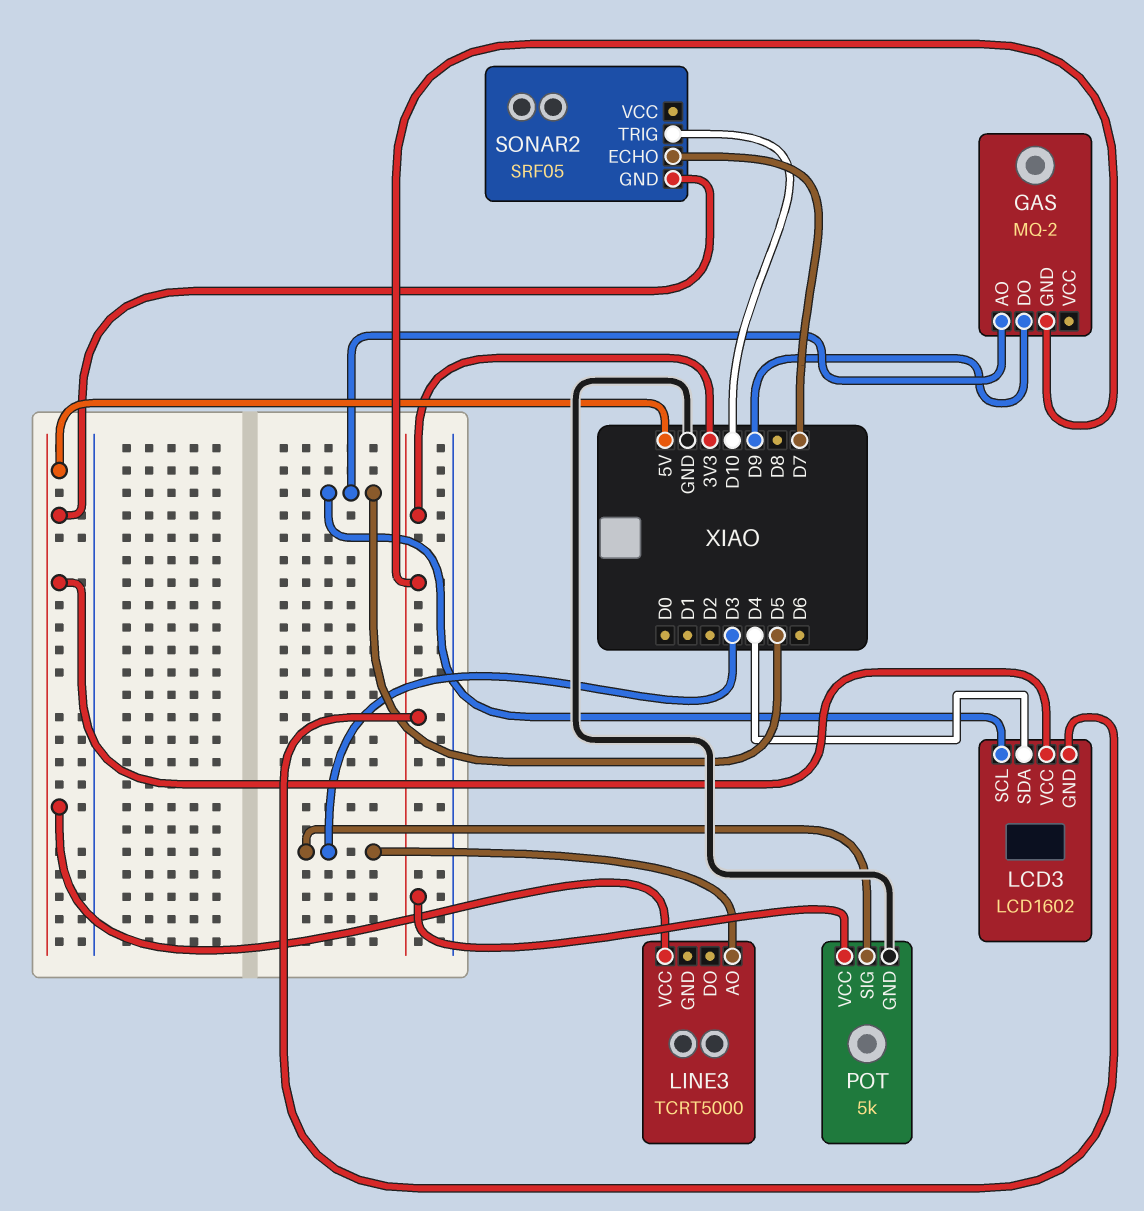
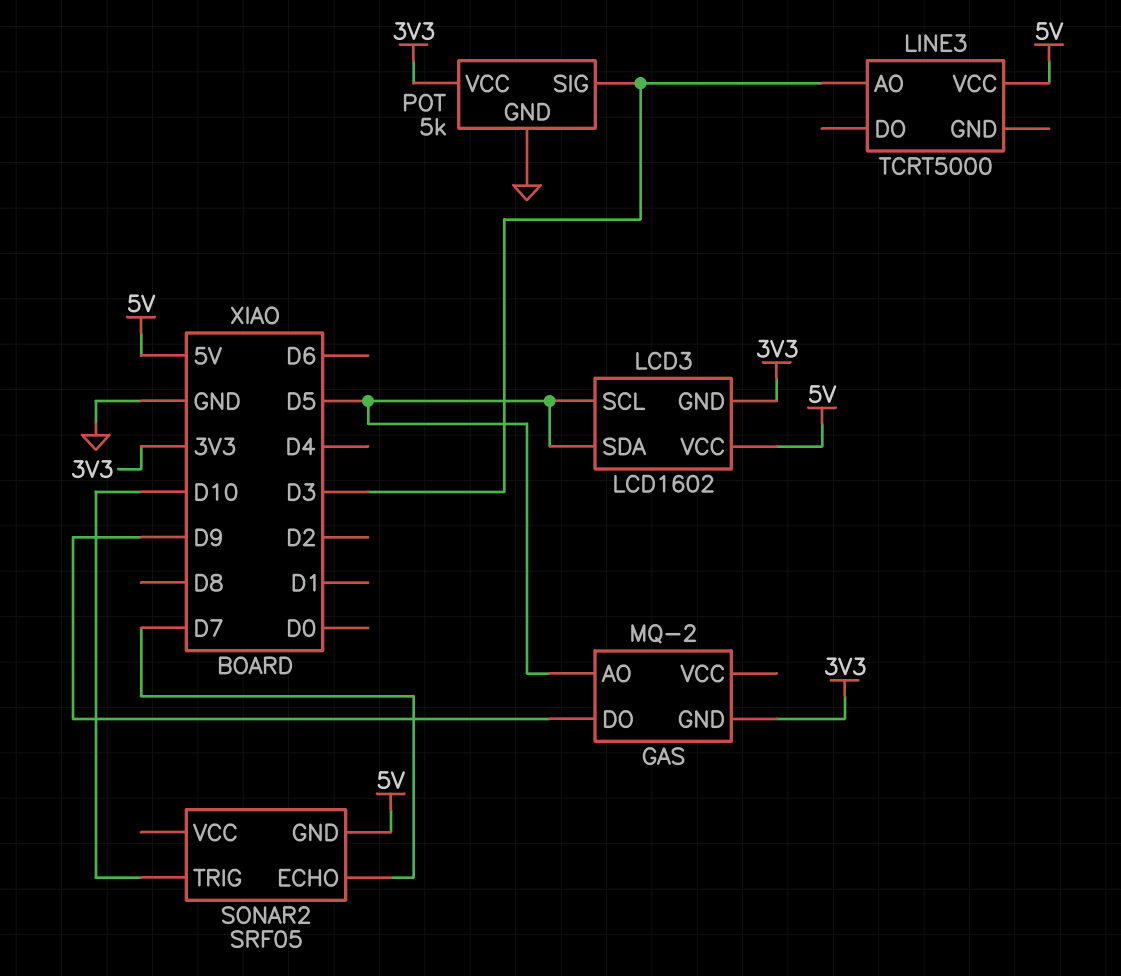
LCD3 pin SDA: D4 -> D5

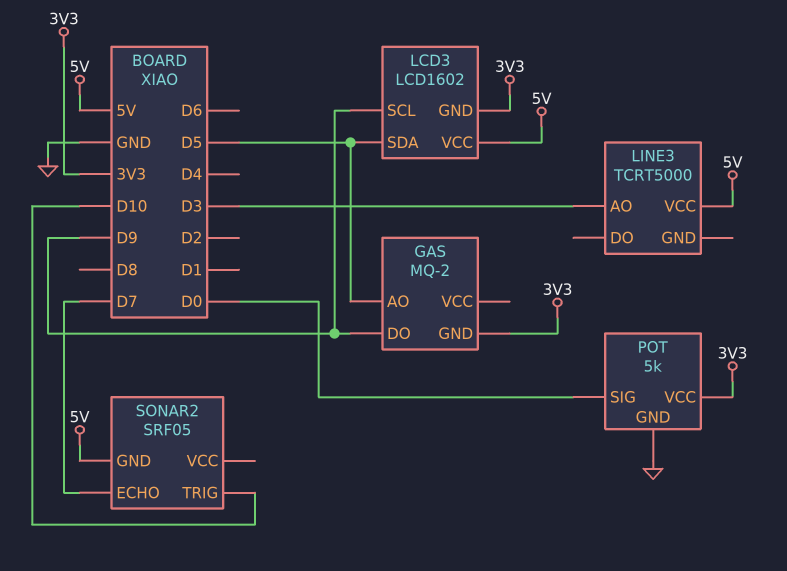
LCD3 pin SCL: D5 -> D9
POT pin SIG: D3 -> D0

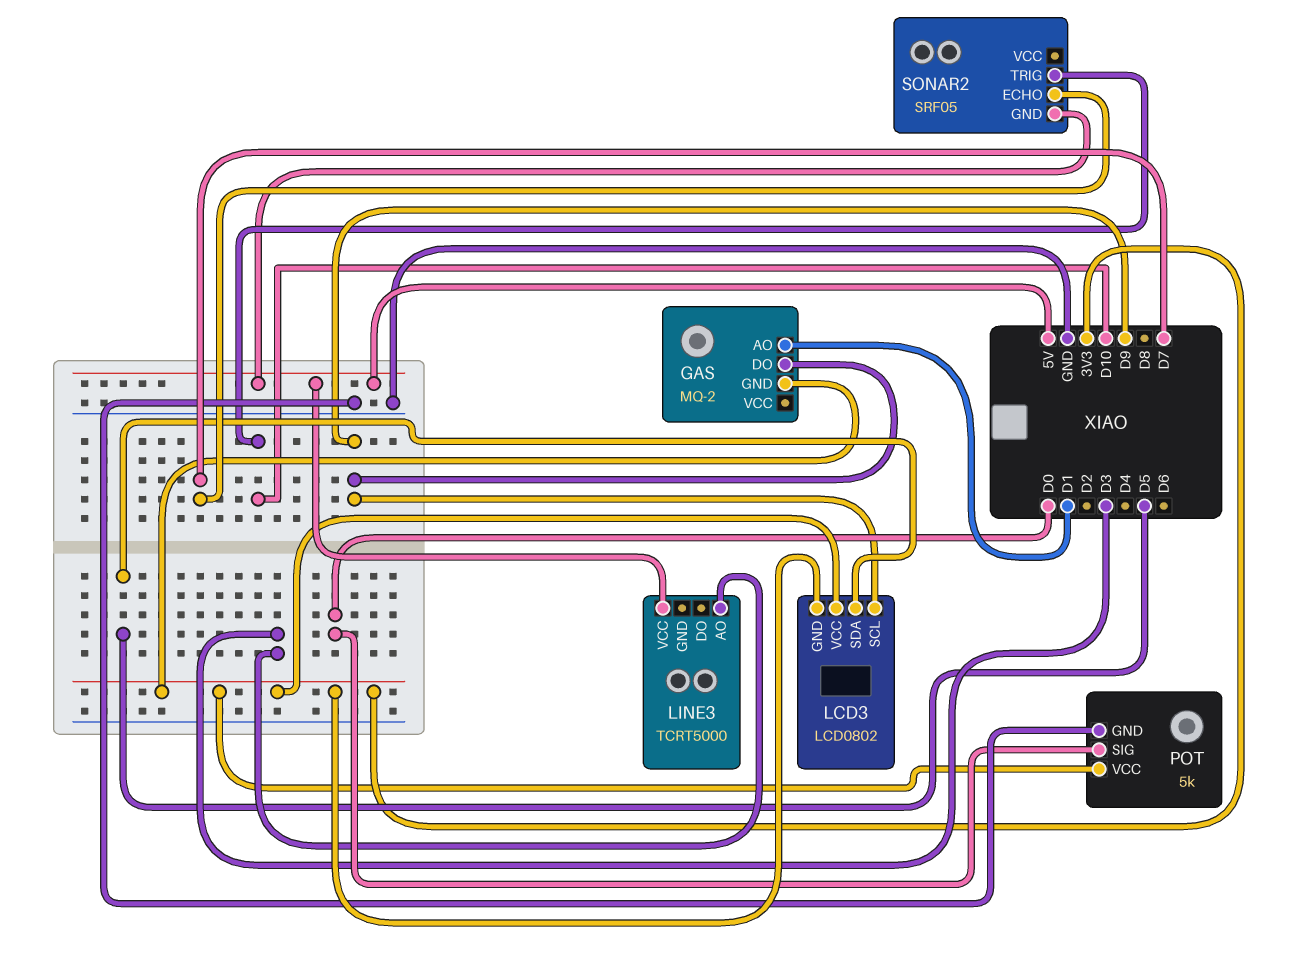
GAS pin AO: D5 -> D1
LCD3: LCD1602 -> LCD0802
LCD3 pin VCC: 5V -> 3V3

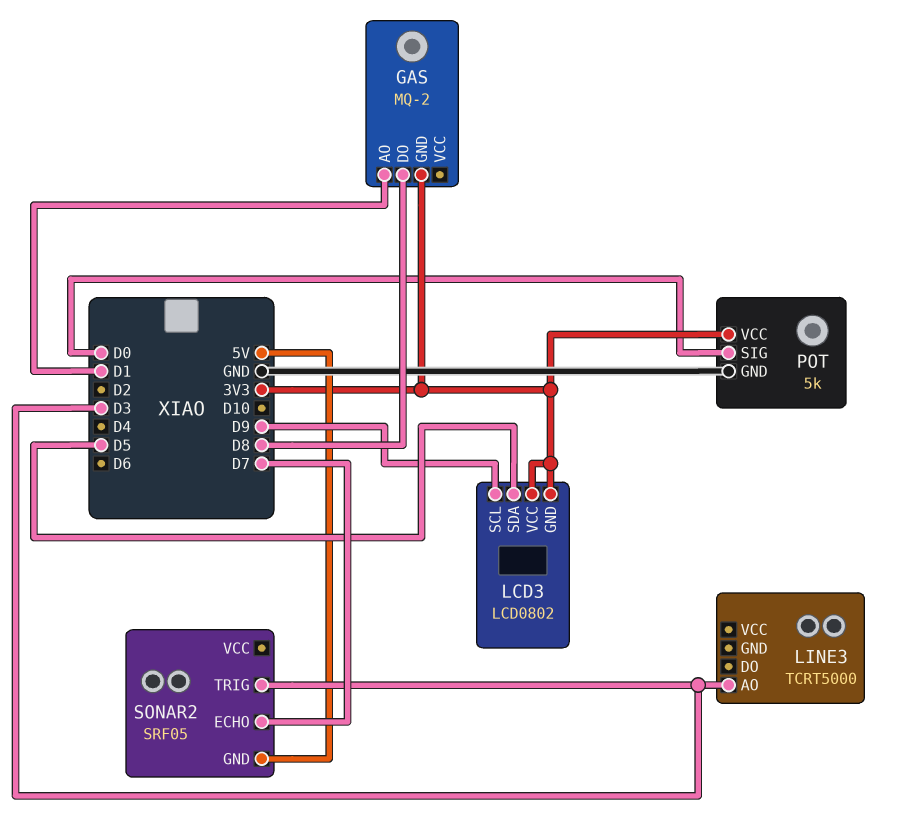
GAS pin DO: D9 -> D8
LINE3 pin VCC: 5V -> none
SONAR2 pin TRIG: D10 -> D3

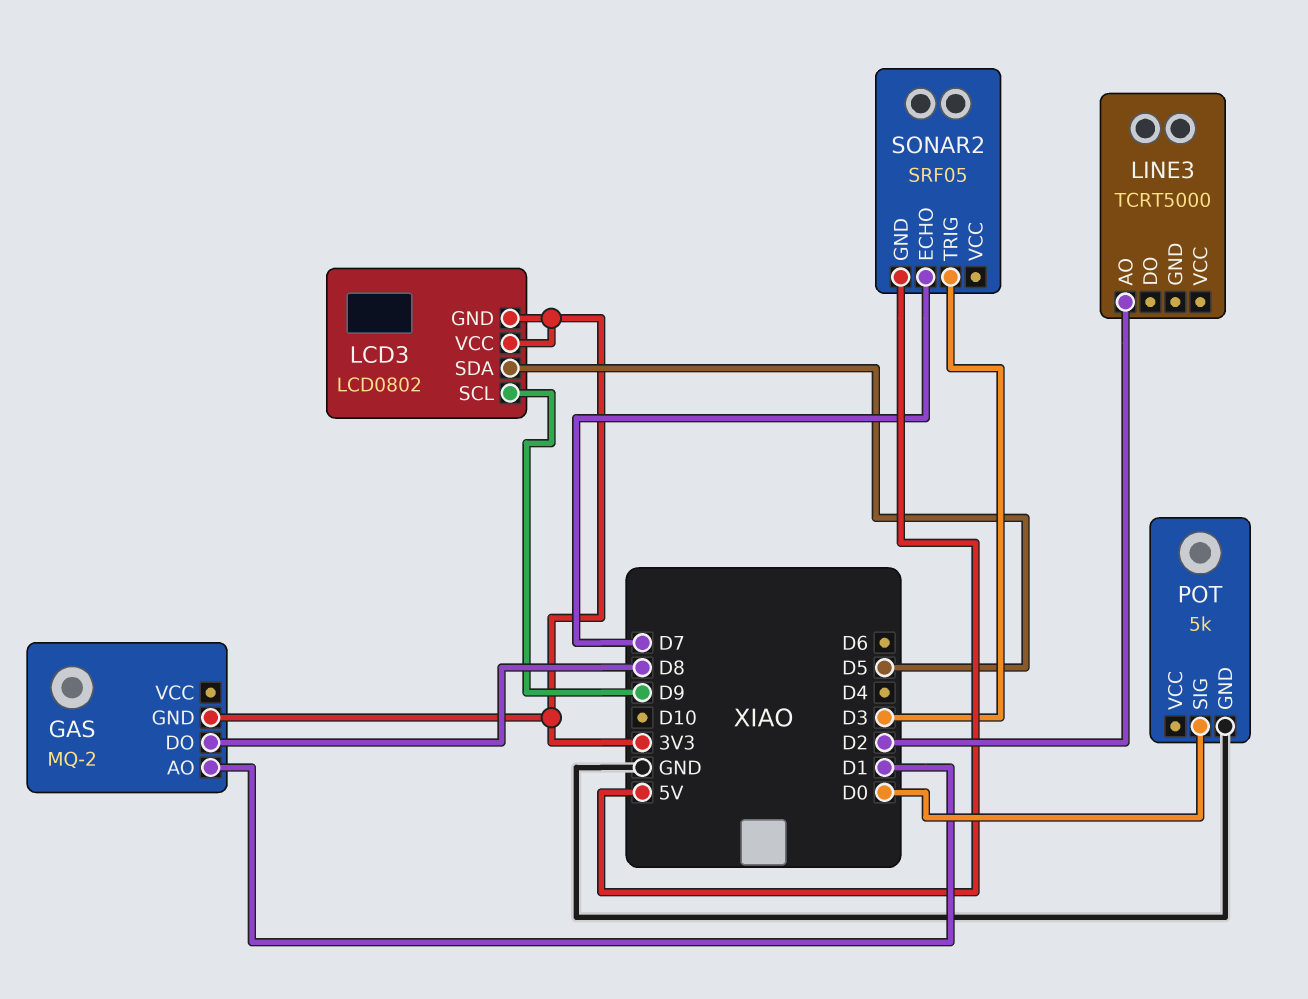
LINE3 pin AO: D3 -> D2
POT pin VCC: 3V3 -> none

